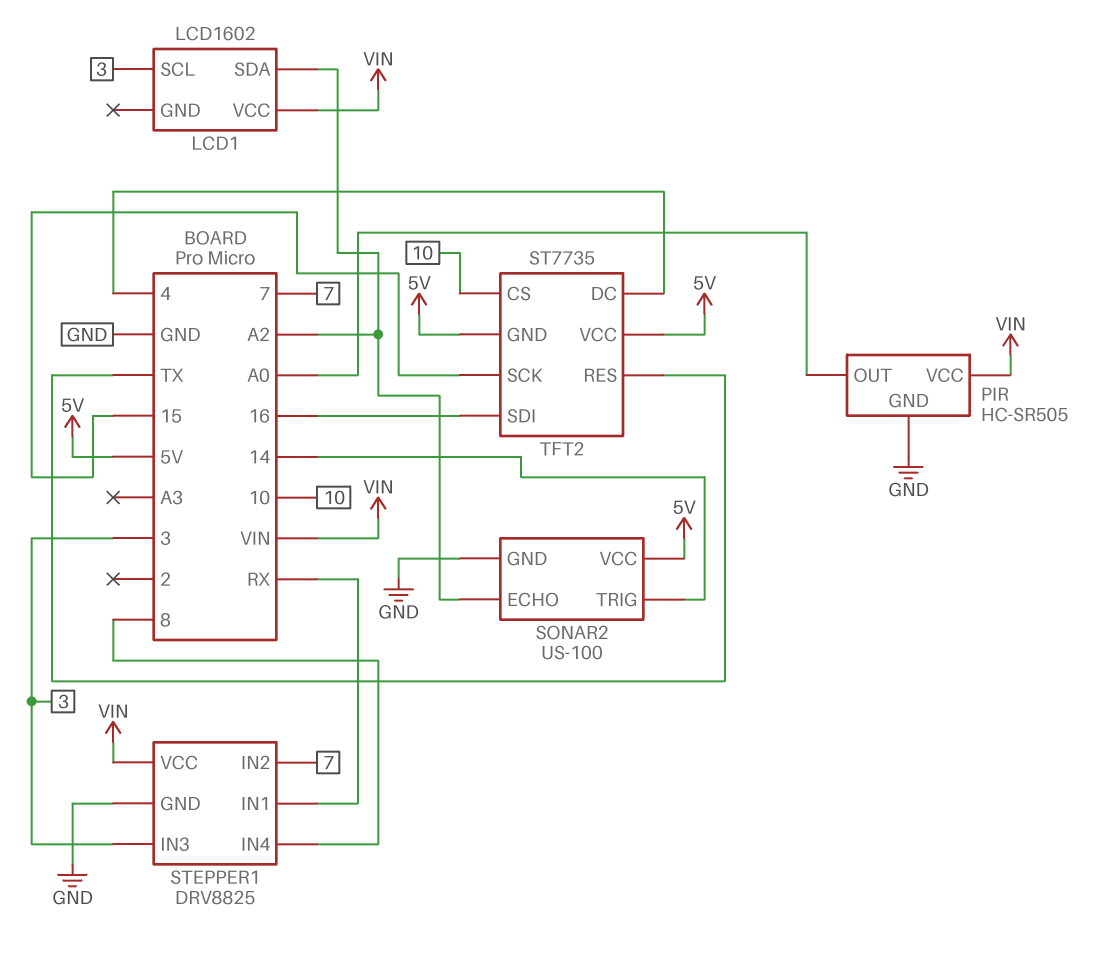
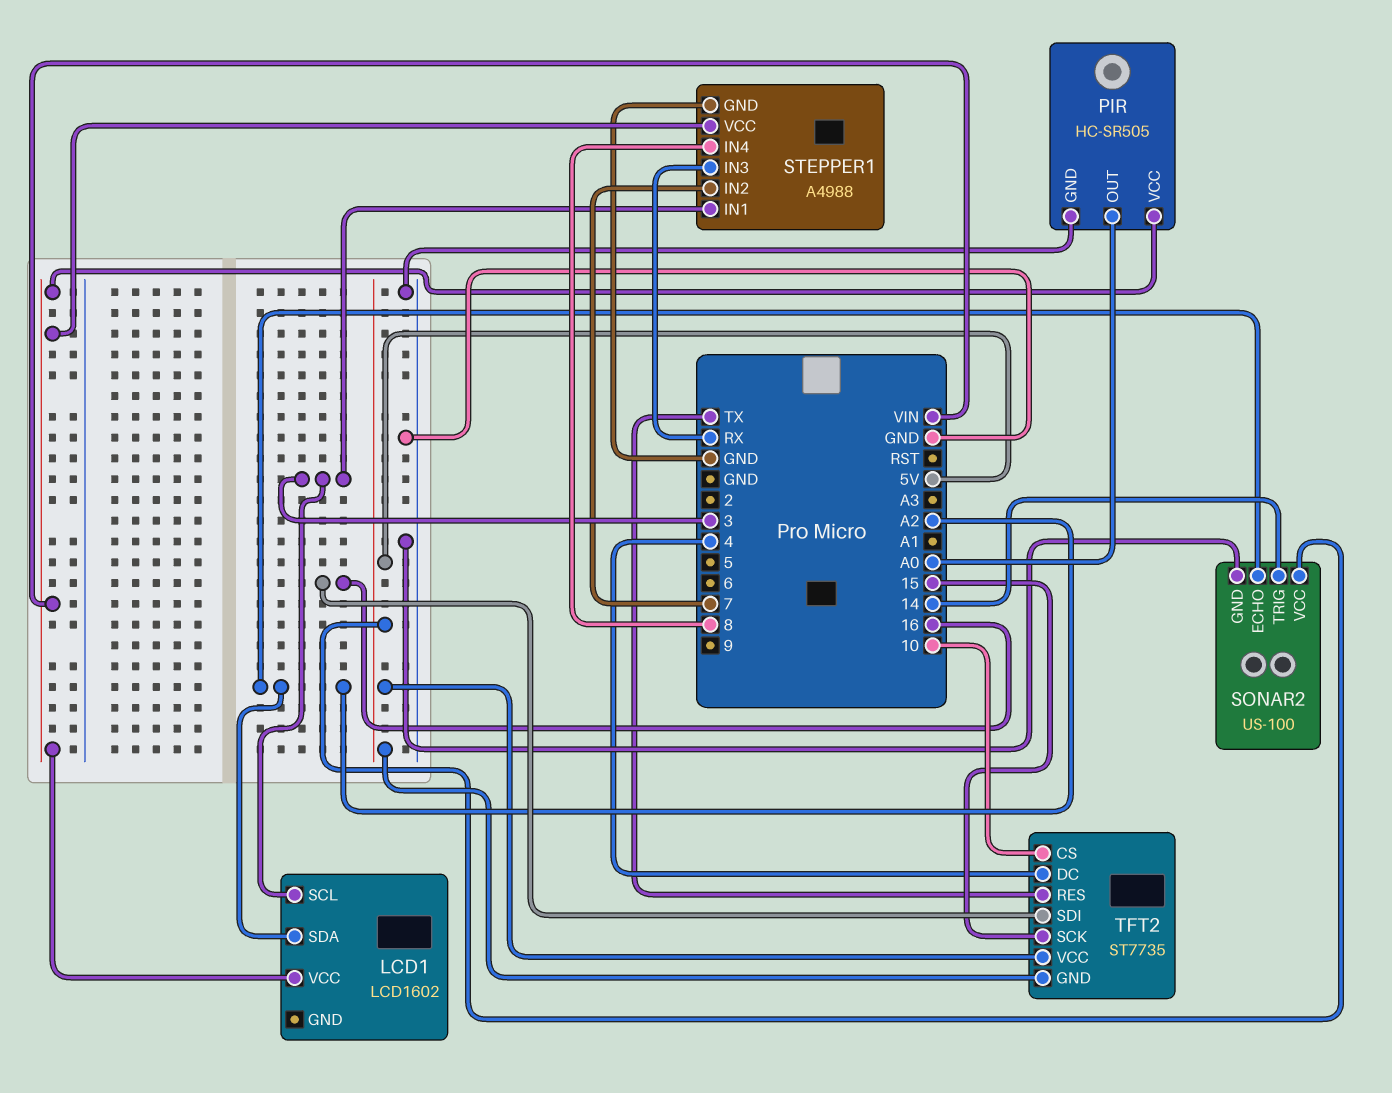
STEPPER1: DRV8825 -> A4988
STEPPER1 pin IN1: RX -> 3
STEPPER1 pin IN3: 3 -> RX

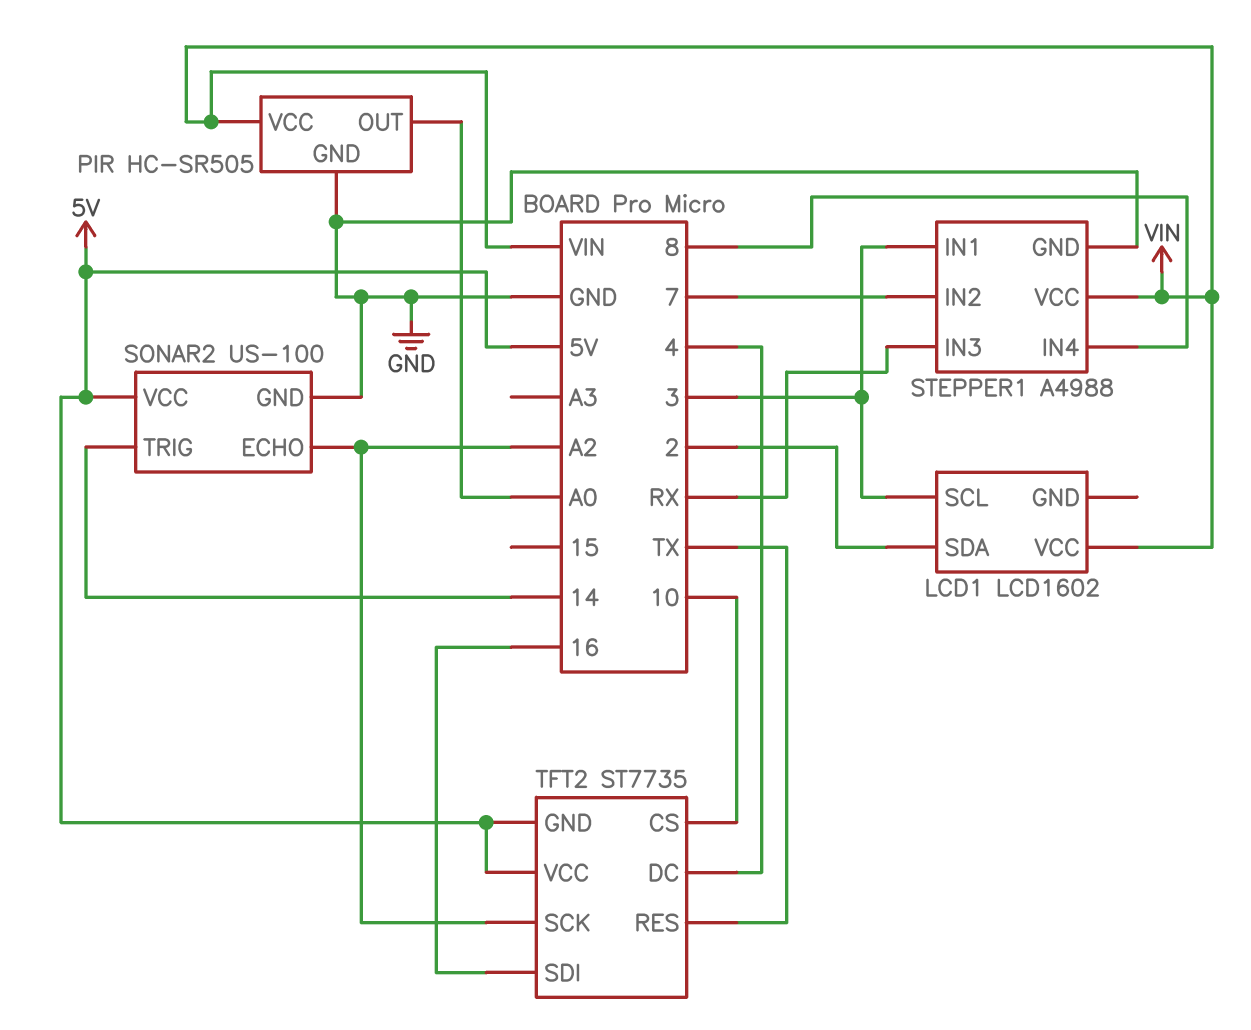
LCD1 pin SDA: A2 -> 2
TFT2 pin SCK: 15 -> A2

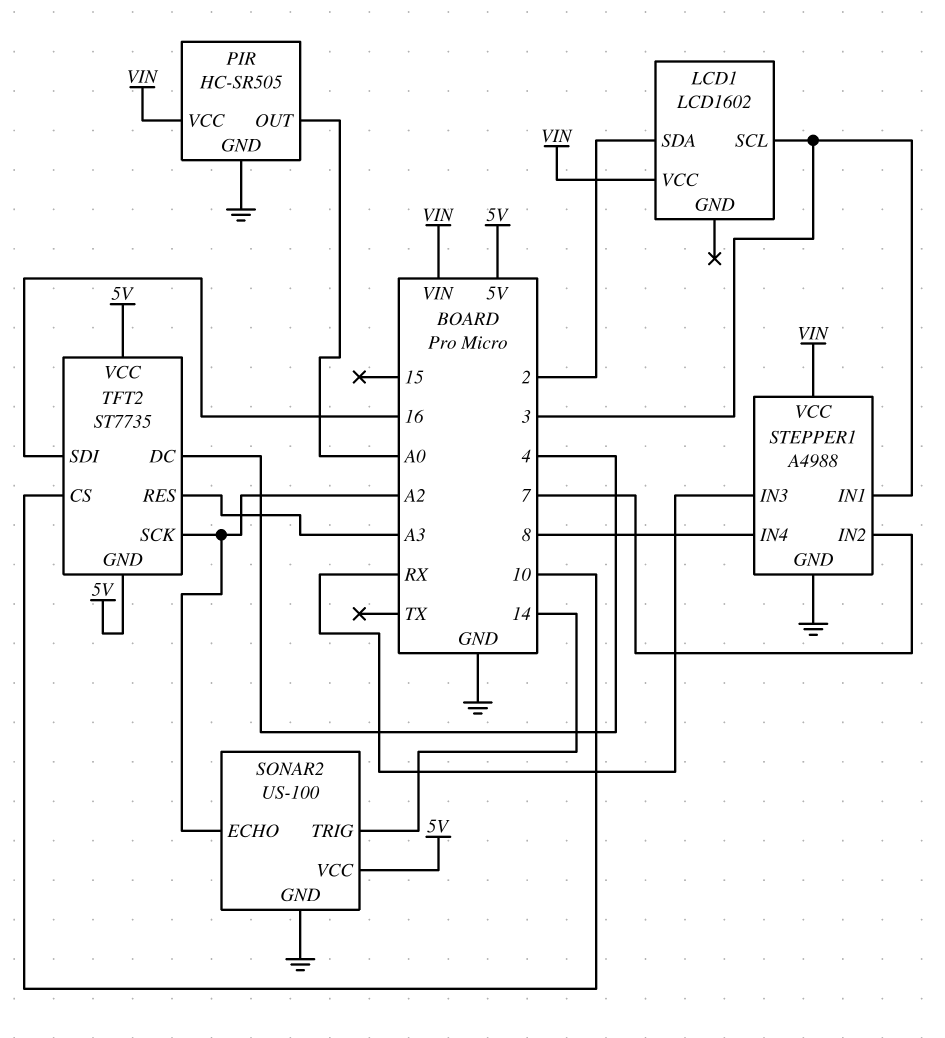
TFT2 pin RES: TX -> A3

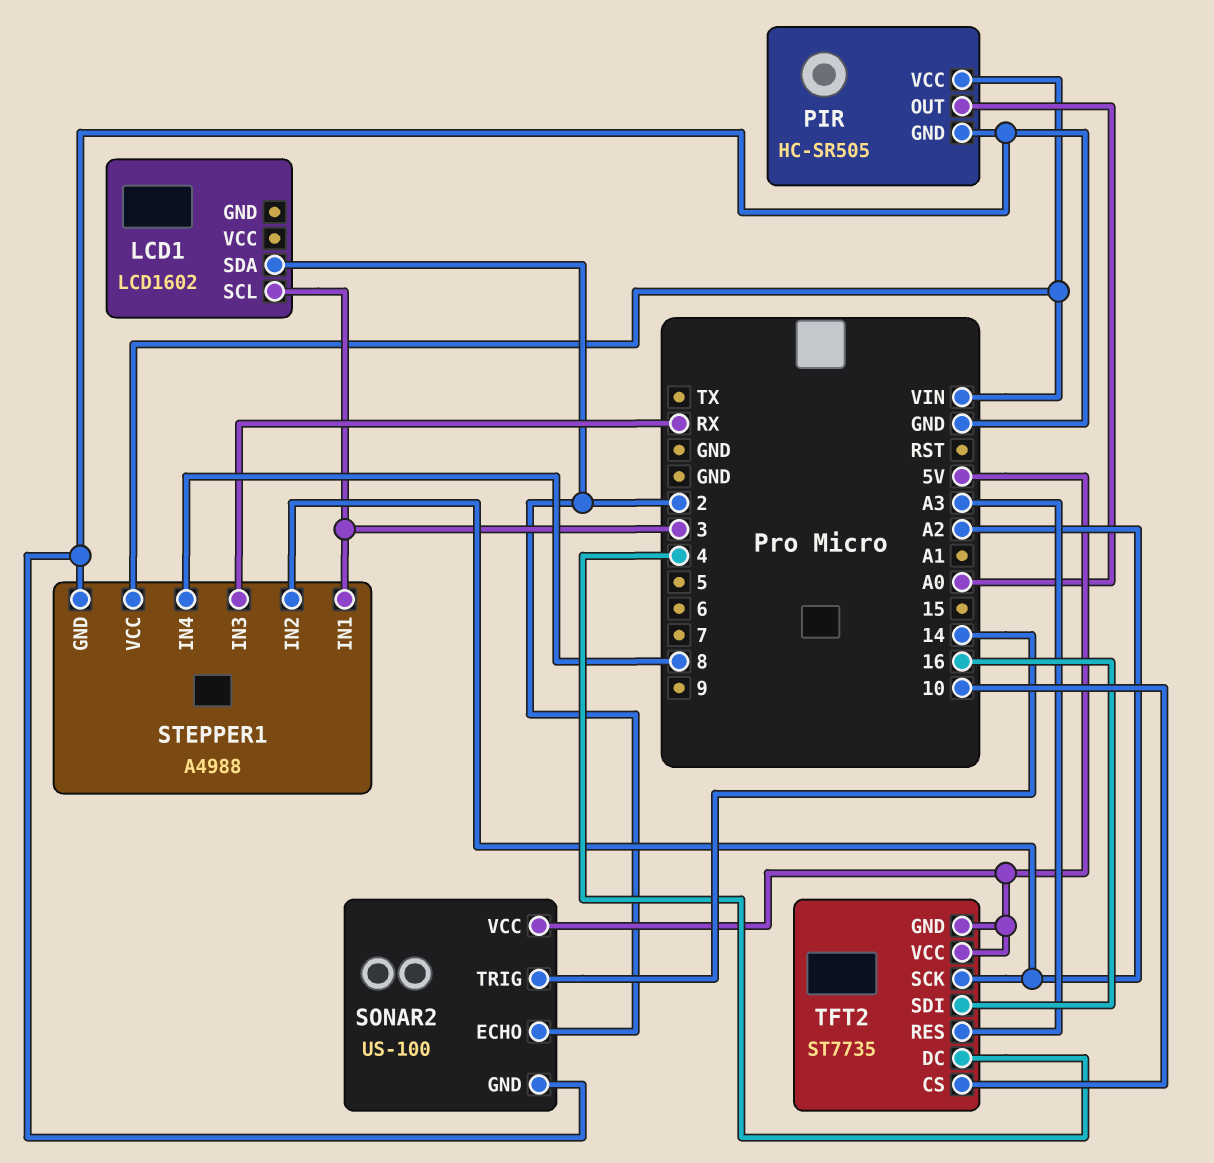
LCD1 pin VCC: VIN -> none
SONAR2 pin ECHO: A2 -> 2
STEPPER1 pin IN2: 7 -> A2

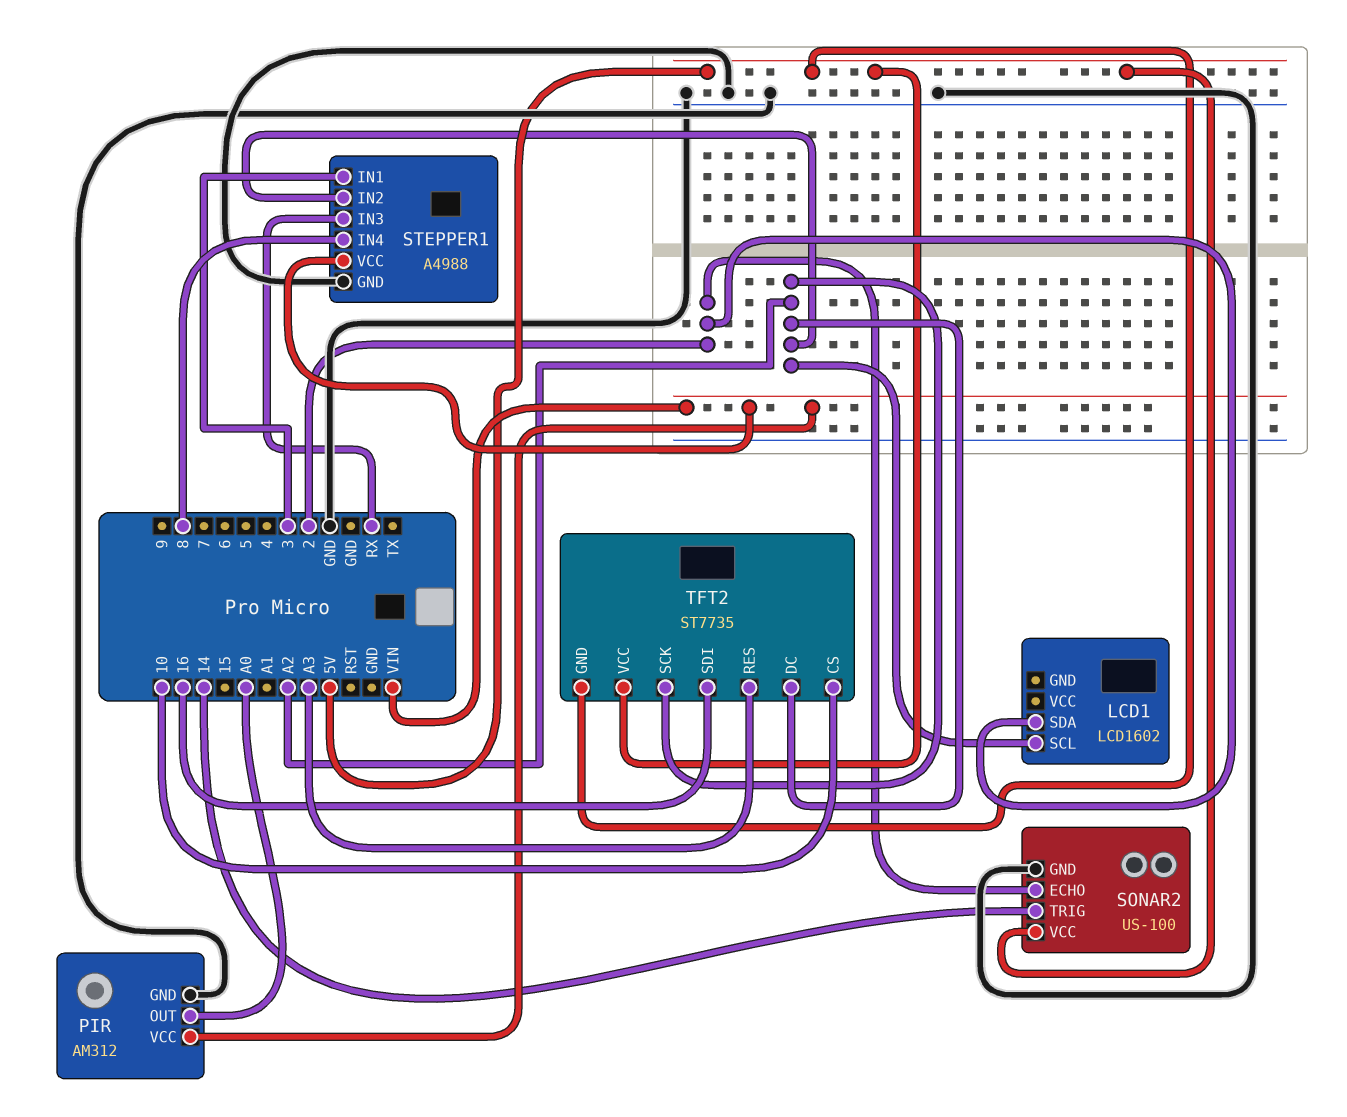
LCD1 pin SCL: 3 -> A2
PIR: HC-SR505 -> AM312
TFT2 pin DC: 4 -> A2

